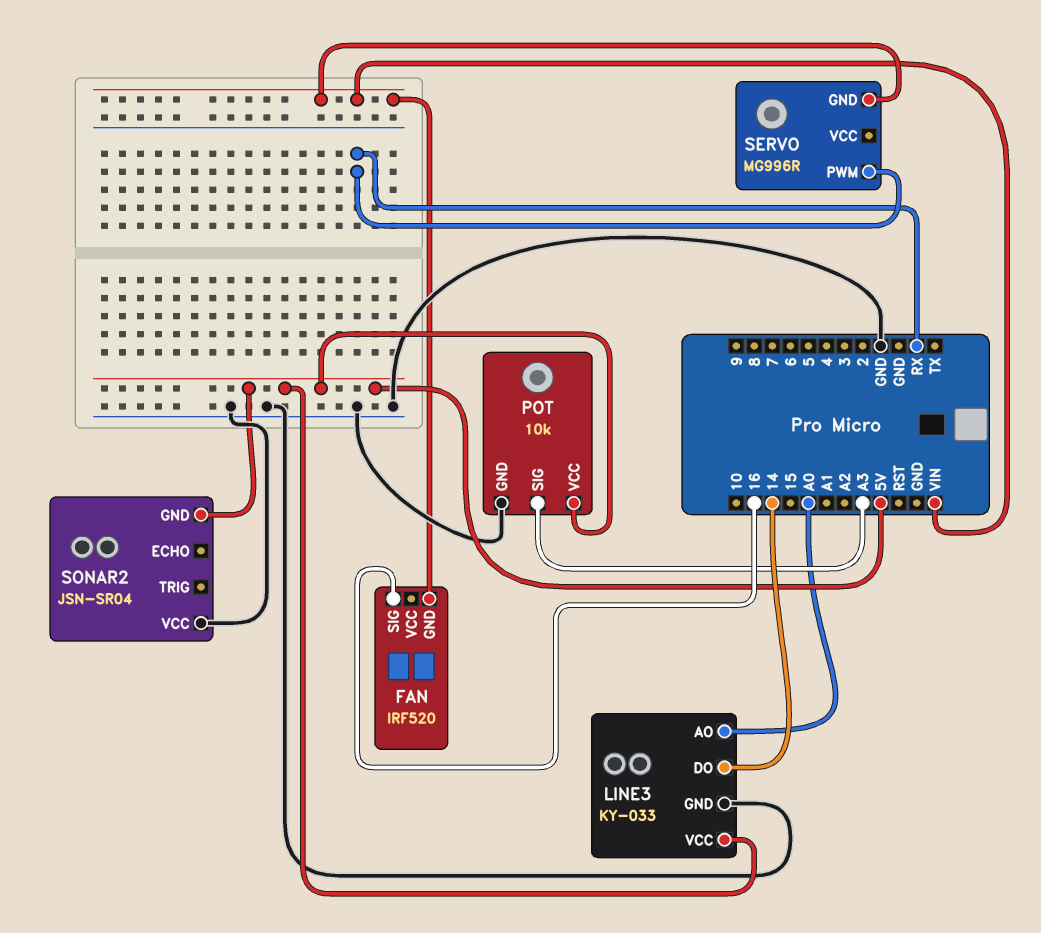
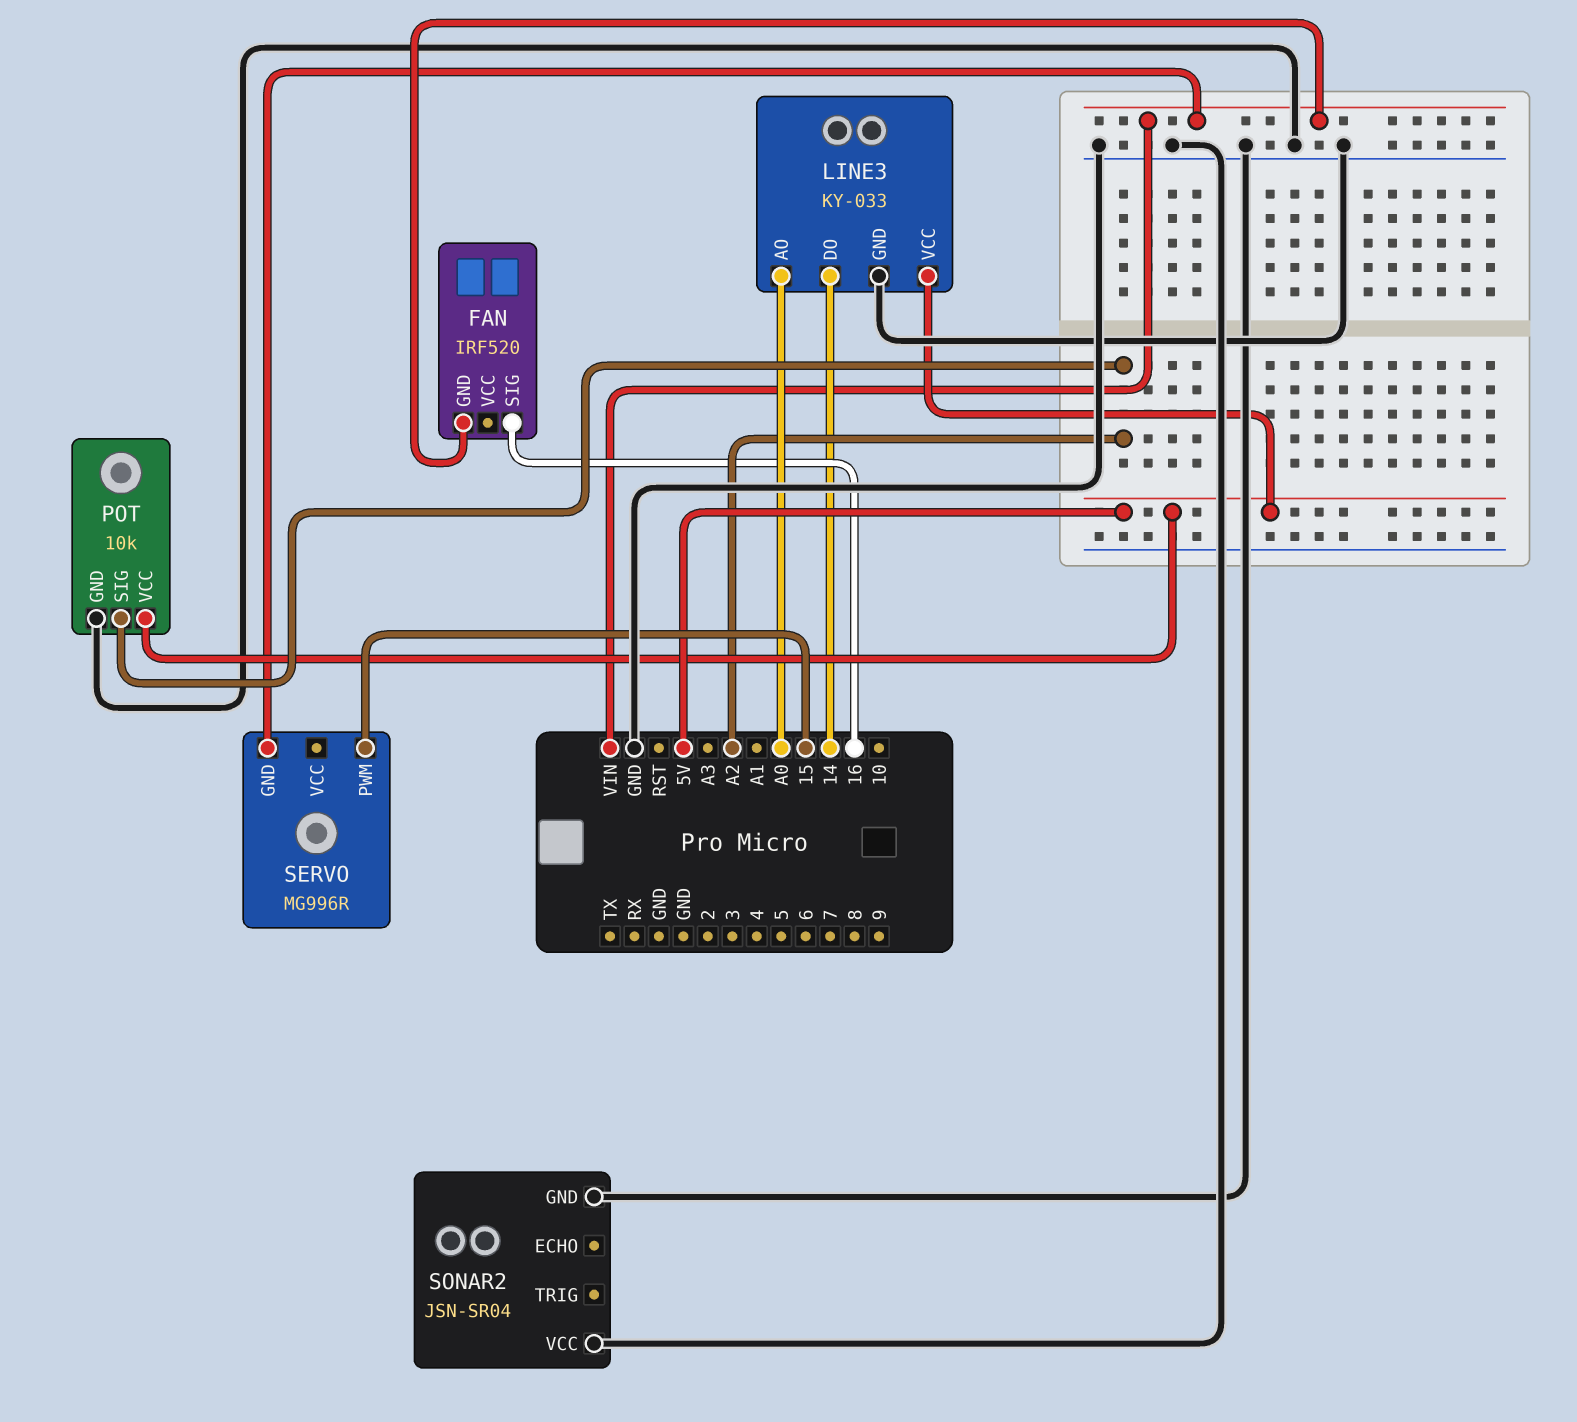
POT pin SIG: A3 -> A2
SERVO pin PWM: RX -> 15
SONAR2 pin GND: 5V -> GND

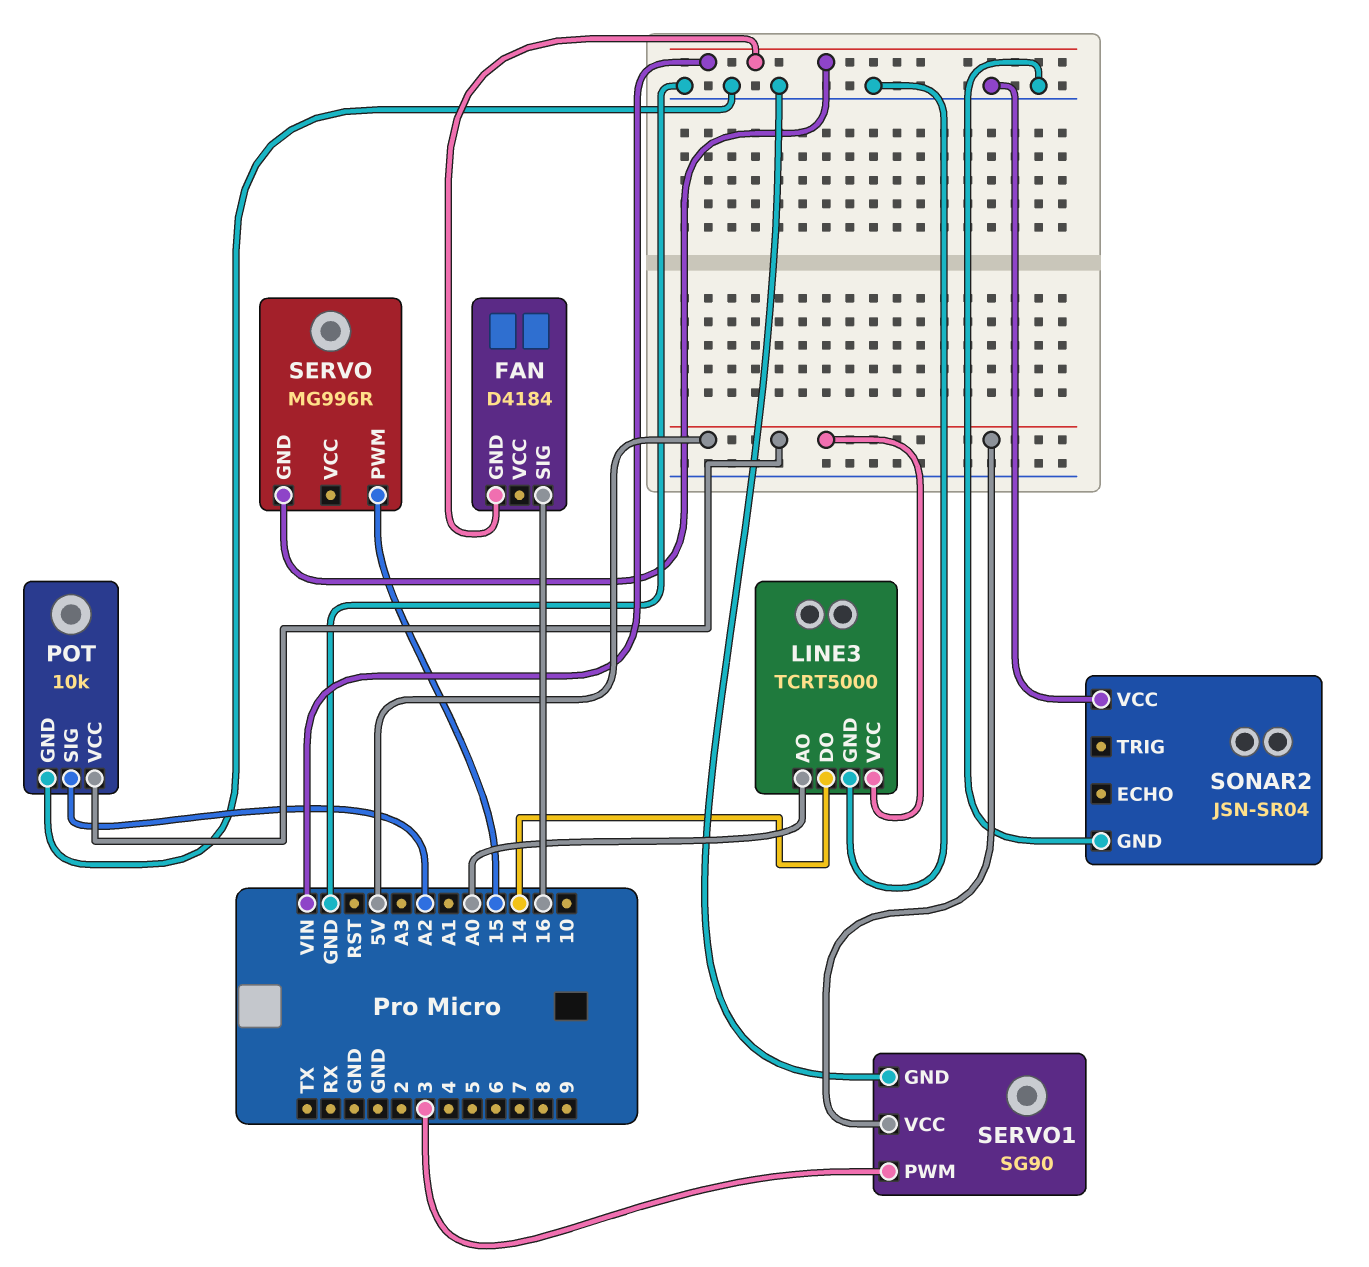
FAN: IRF520 -> D4184
LINE3: KY-033 -> TCRT5000
SERVO1: none -> SG90
SERVO1 pin GND: none -> GND
SERVO1 pin PWM: none -> 3
SERVO1 pin VCC: none -> 5V

